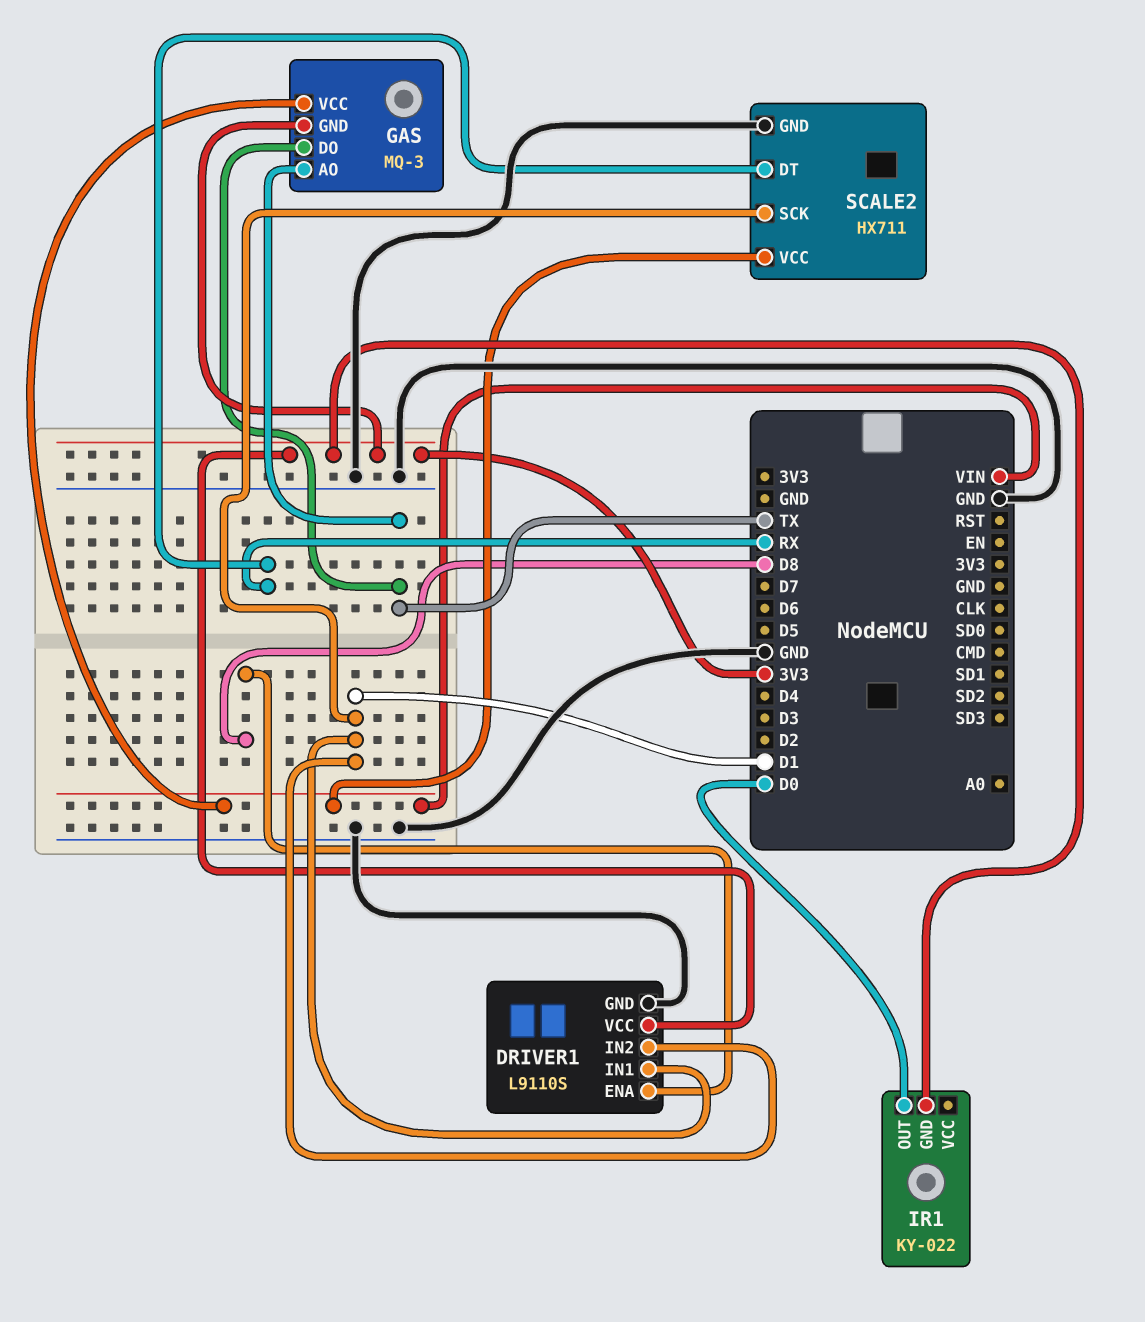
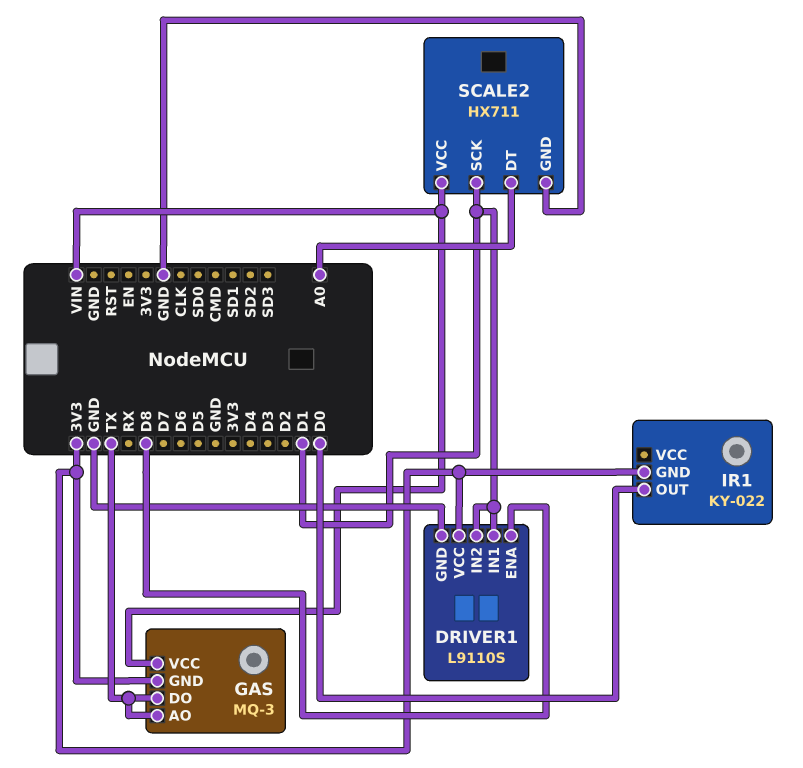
SCALE2 pin DT: RX -> A0

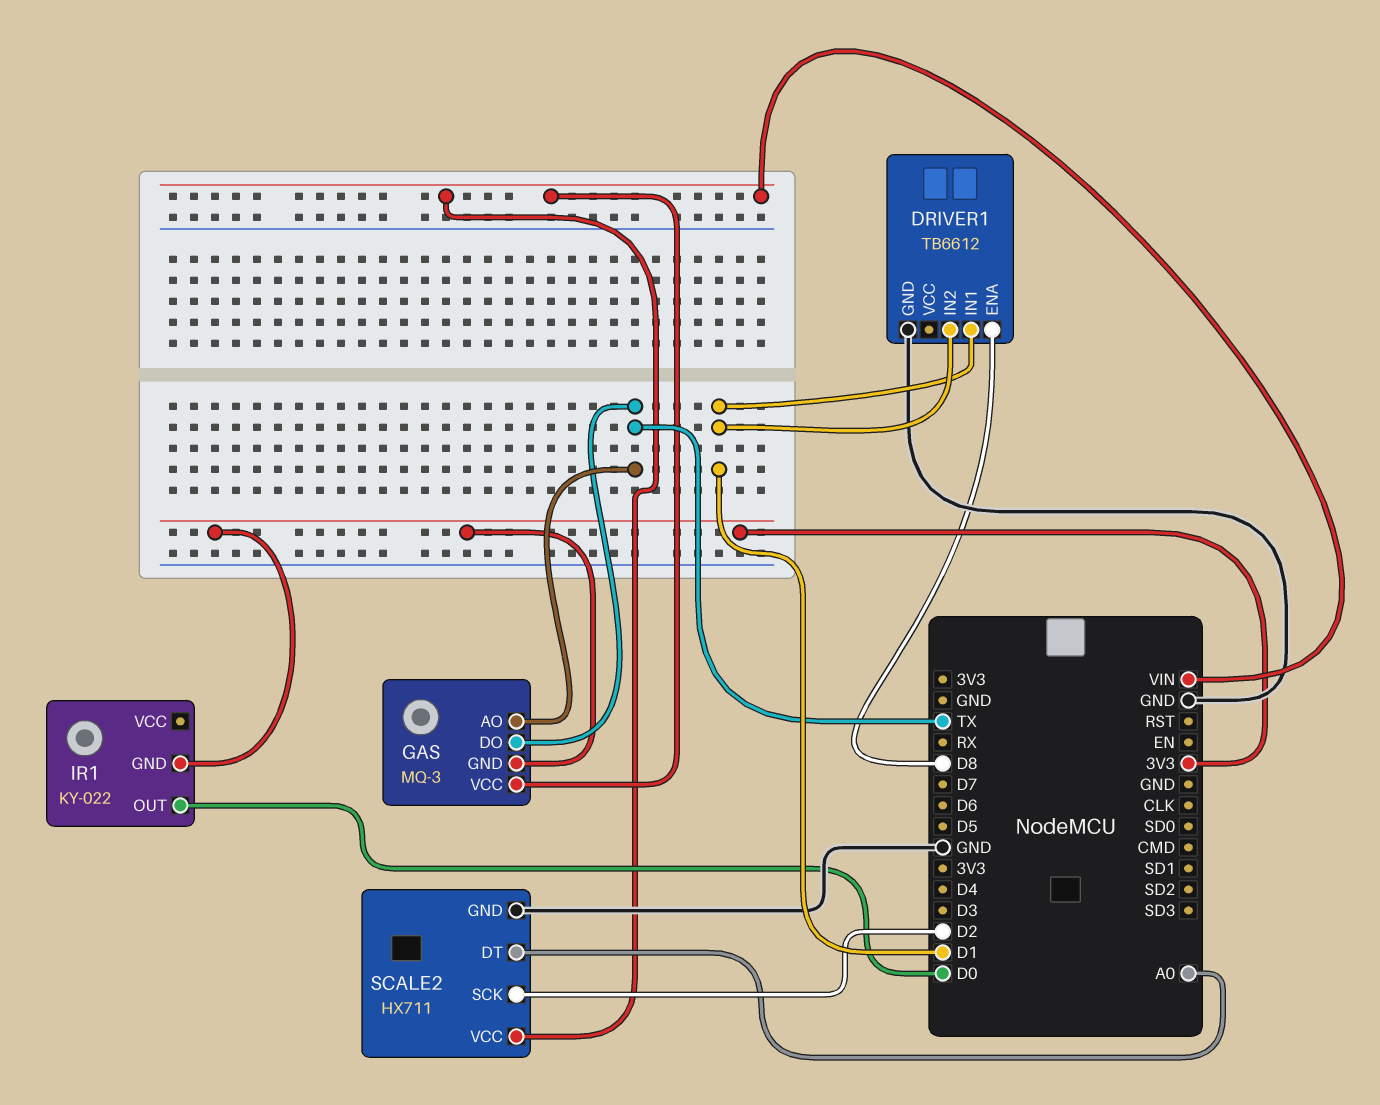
DRIVER1: L9110S -> TB6612
DRIVER1 pin VCC: 3V3 -> none
SCALE2 pin SCK: D1 -> D2

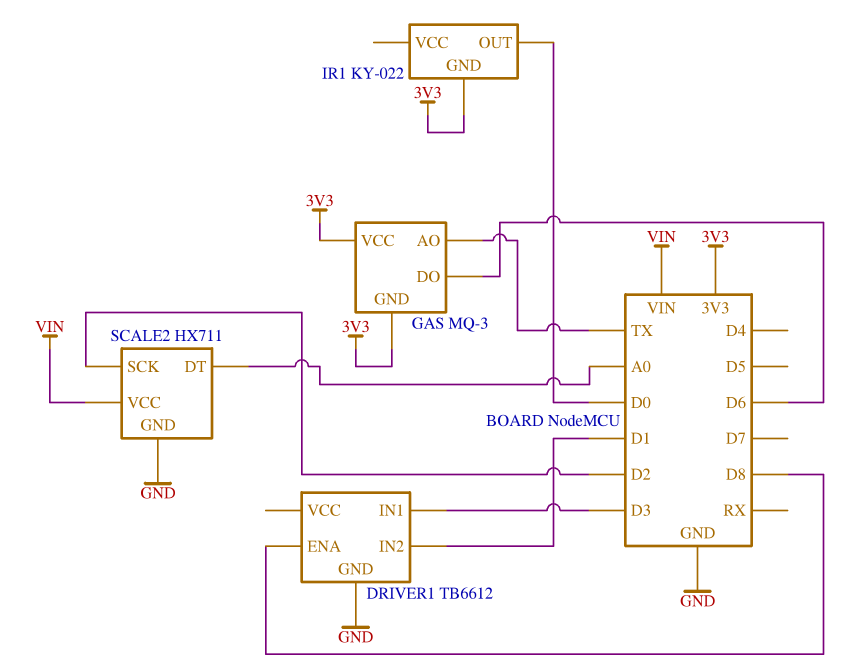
DRIVER1 pin IN1: D1 -> D3
GAS pin DO: TX -> D6
GAS pin VCC: VIN -> 3V3

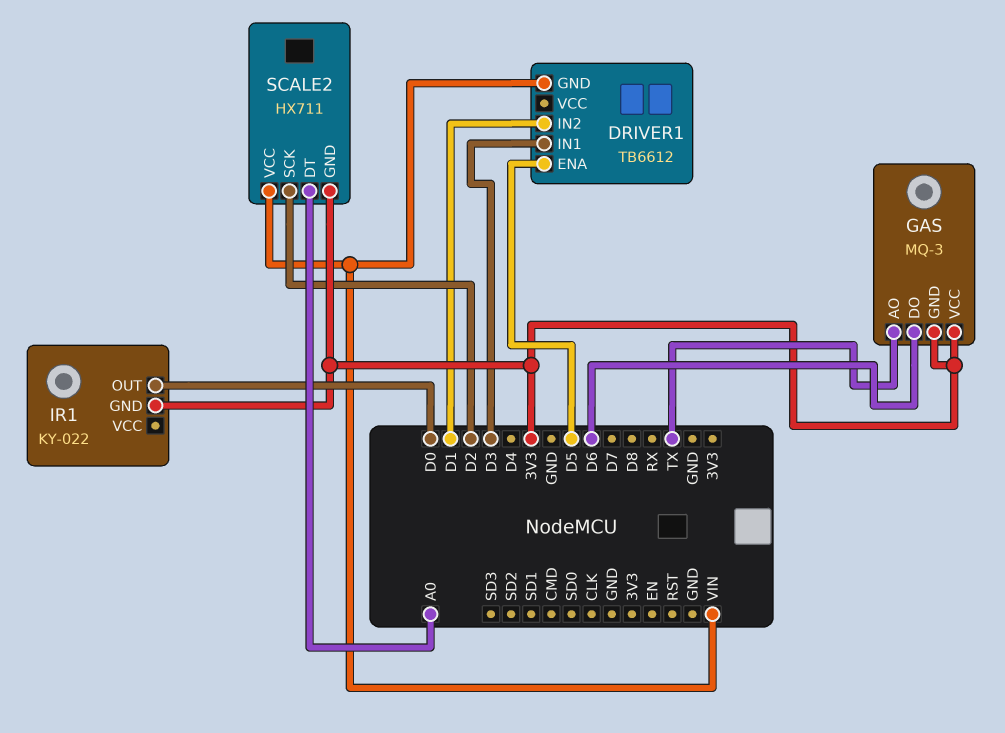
DRIVER1 pin ENA: D8 -> D5
DRIVER1 pin GND: GND -> VIN
SCALE2 pin GND: GND -> 3V3

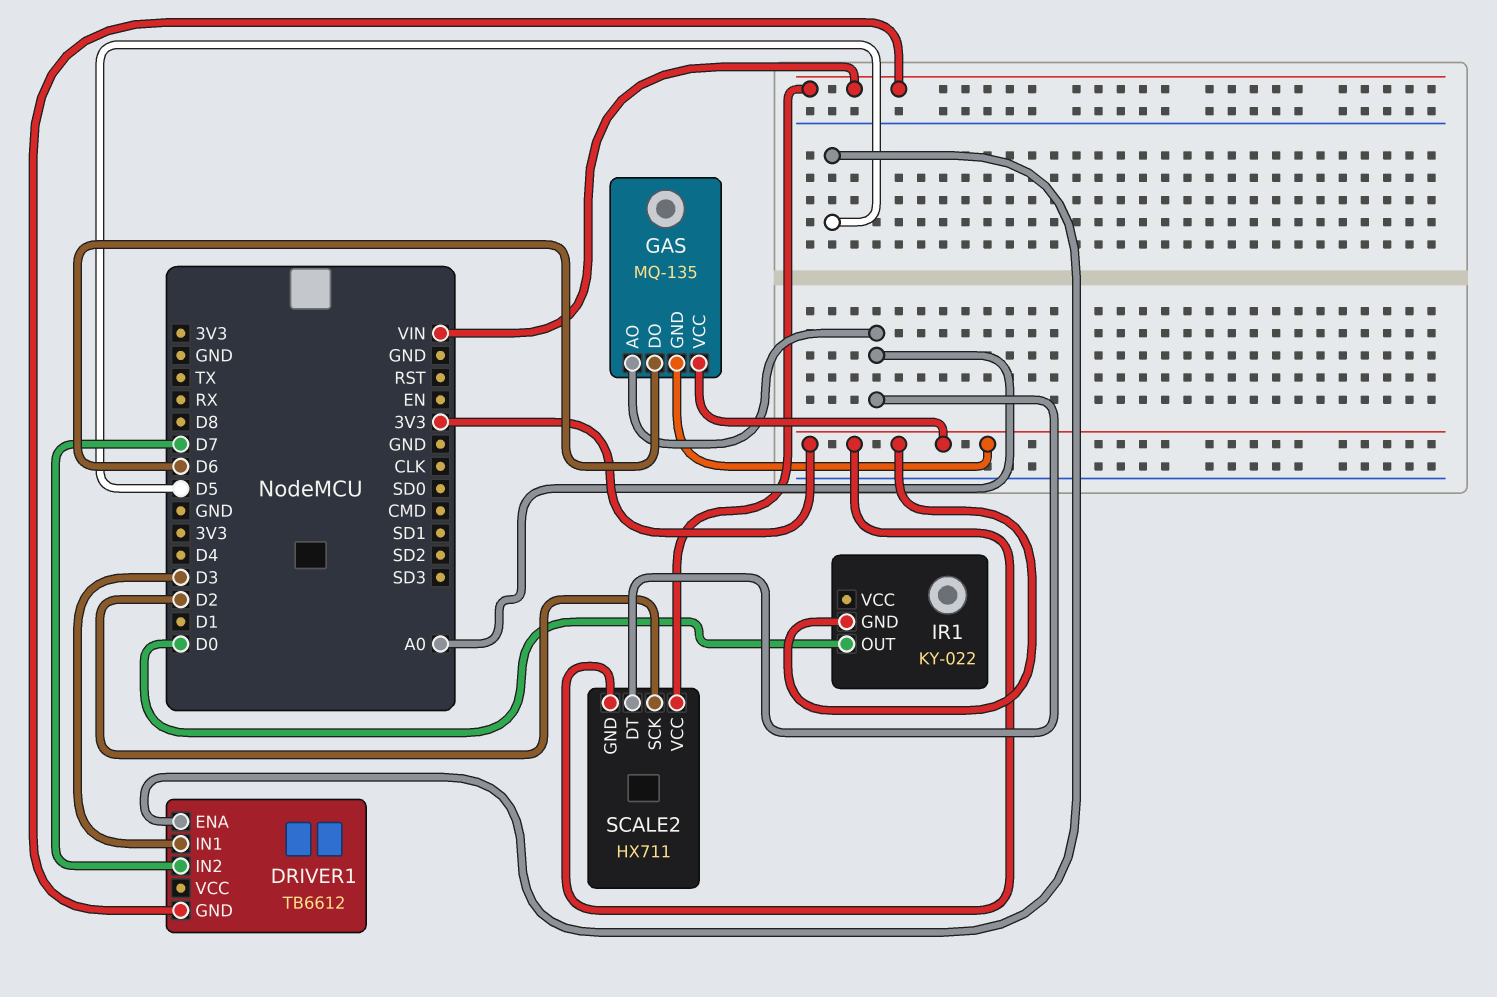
DRIVER1 pin IN2: D1 -> D7
GAS: MQ-3 -> MQ-135
GAS pin AO: TX -> A0

